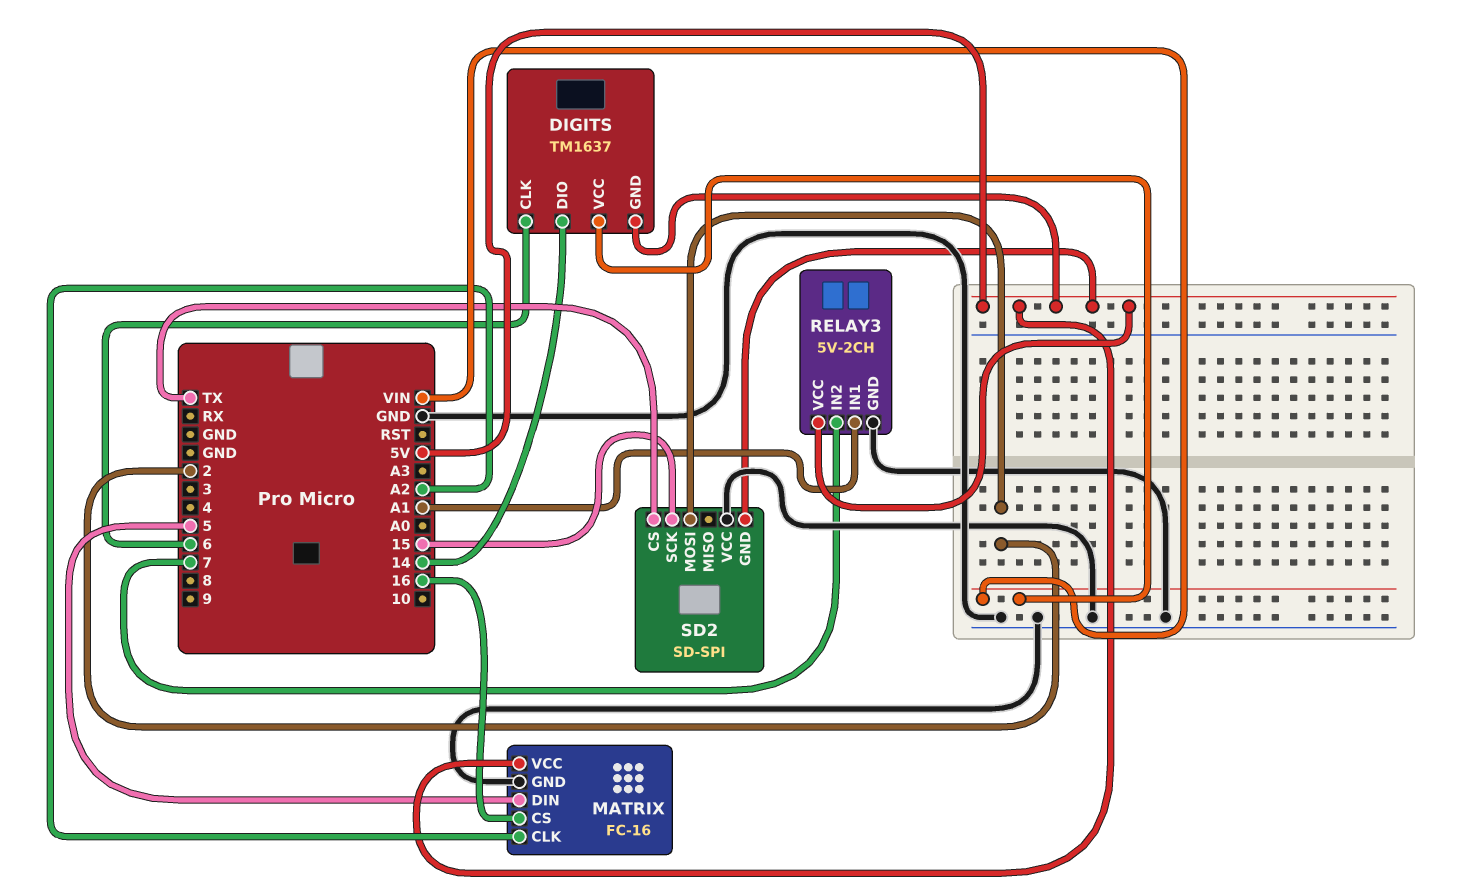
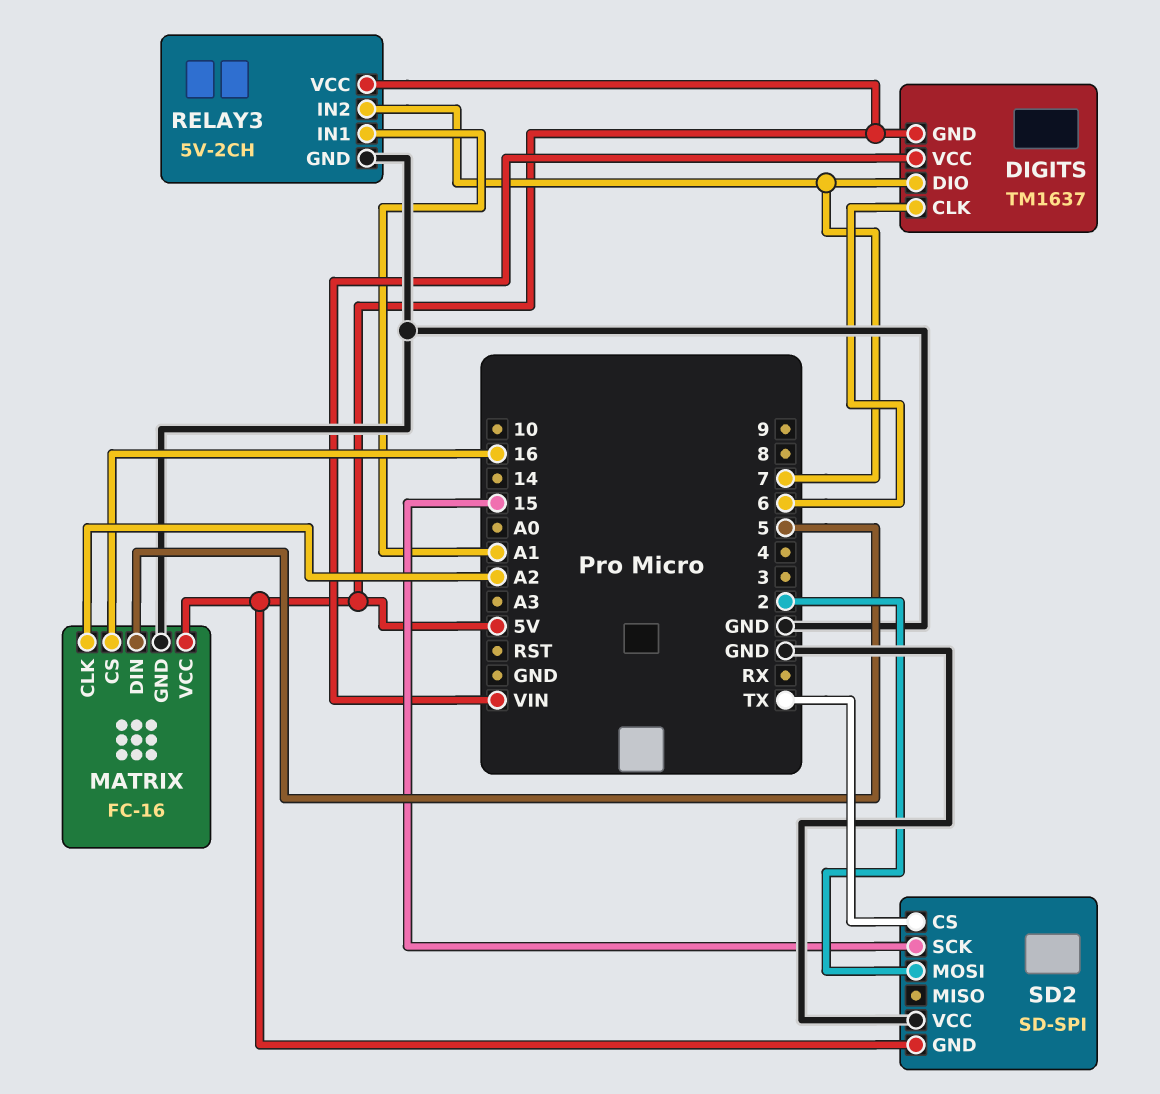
DIGITS pin DIO: 14 -> 7

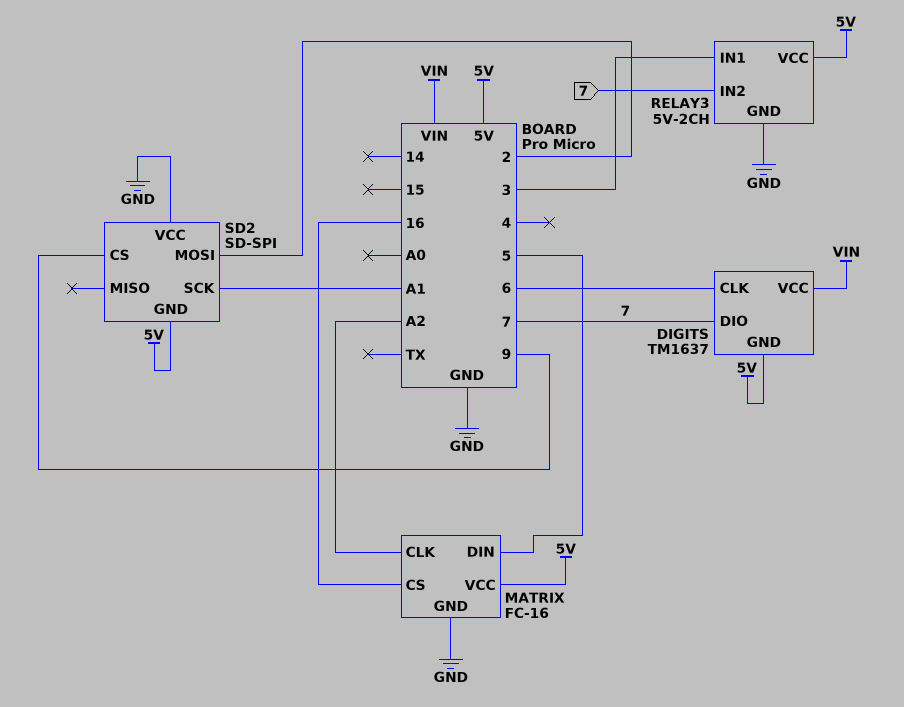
RELAY3 pin IN1: A1 -> 3
SD2 pin CS: TX -> 9
SD2 pin SCK: 15 -> A1

